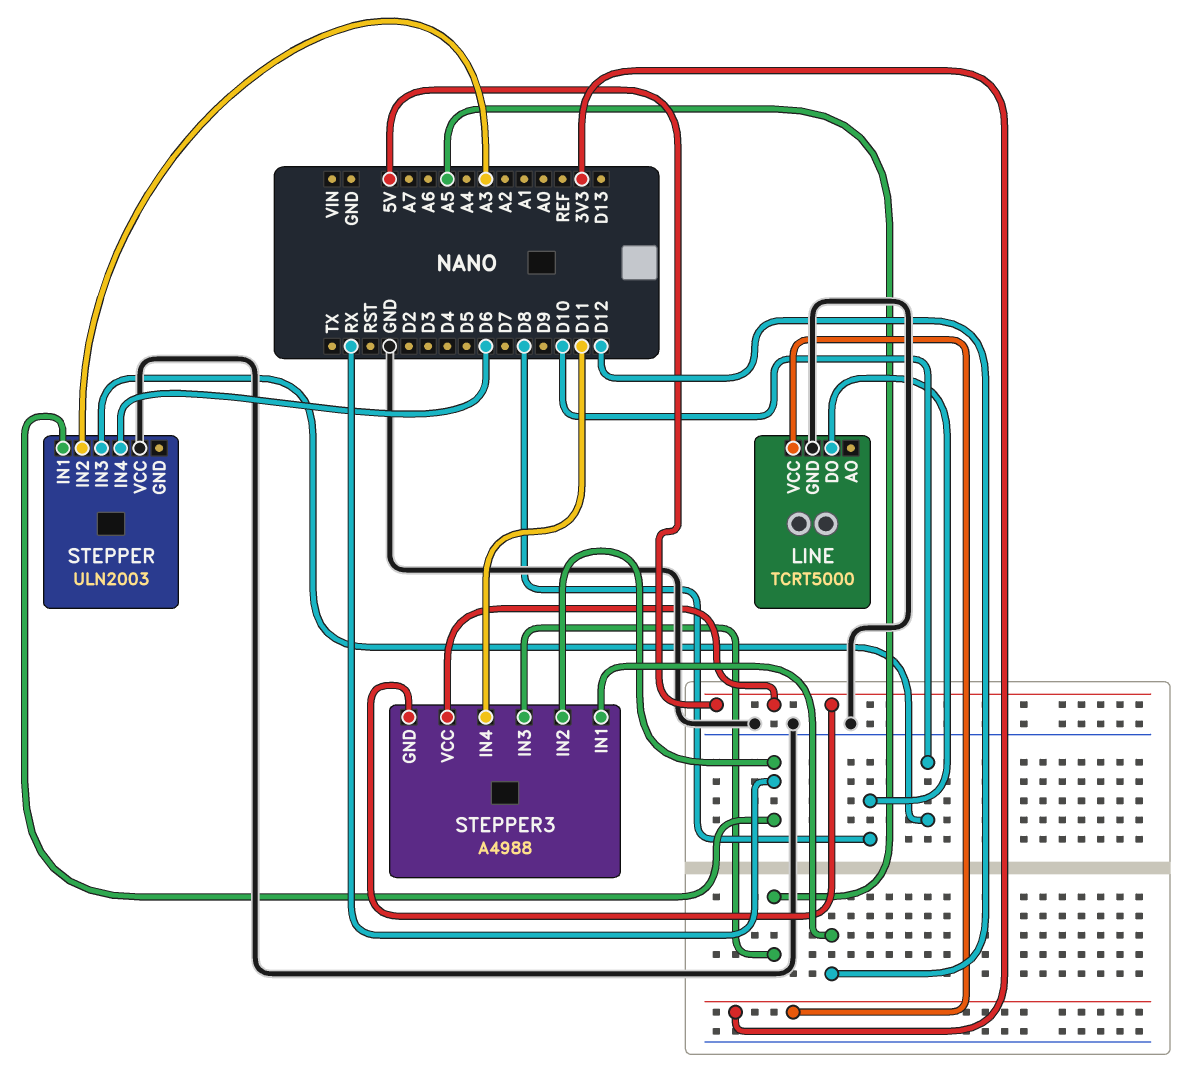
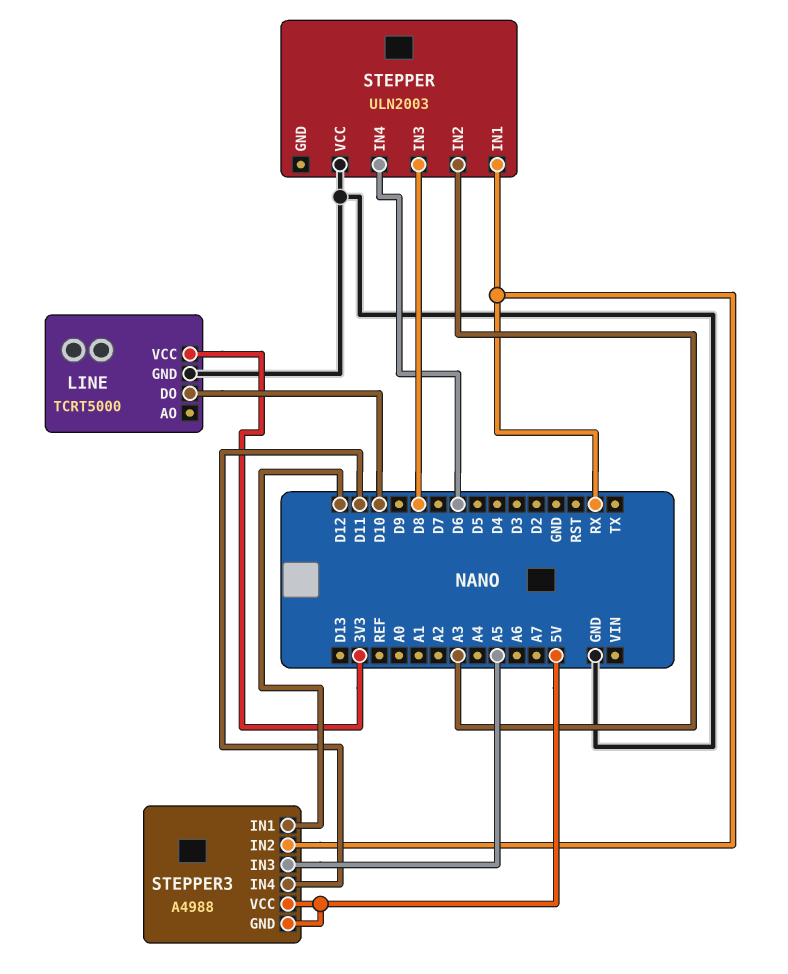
LINE pin DO: D8 -> D10
STEPPER pin IN3: D10 -> D8

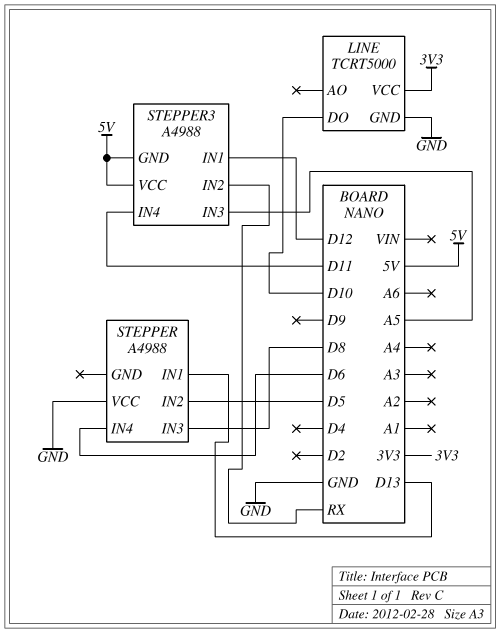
STEPPER: ULN2003 -> A4988
STEPPER pin IN1: RX -> D13
STEPPER pin IN2: A3 -> D5

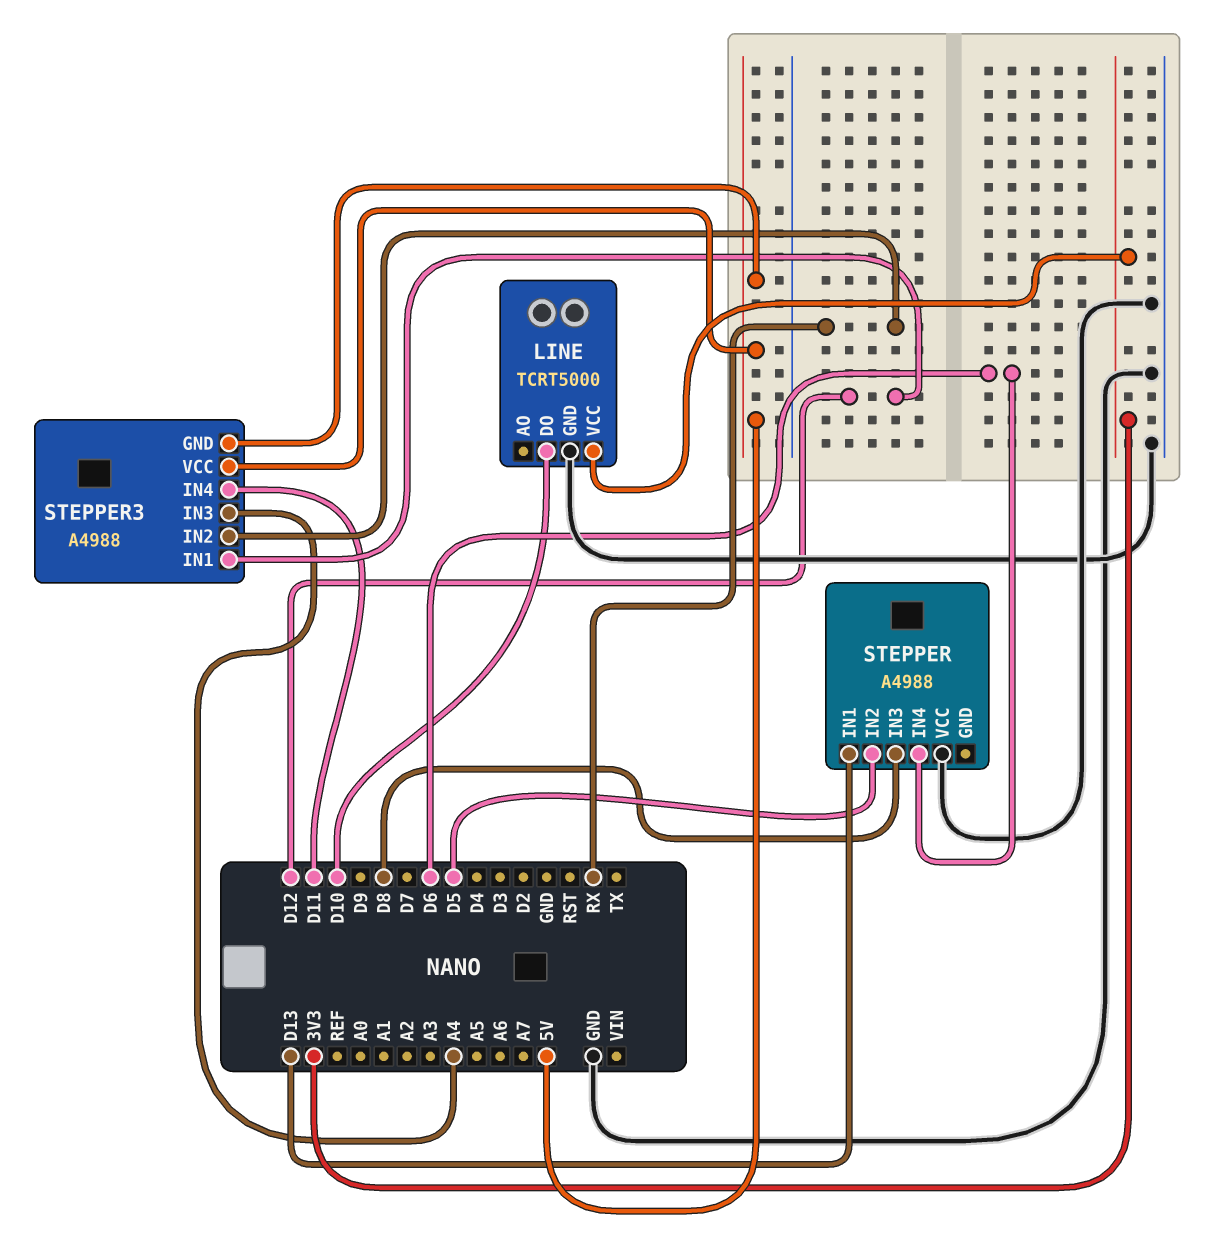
STEPPER3 pin IN3: A5 -> A4

